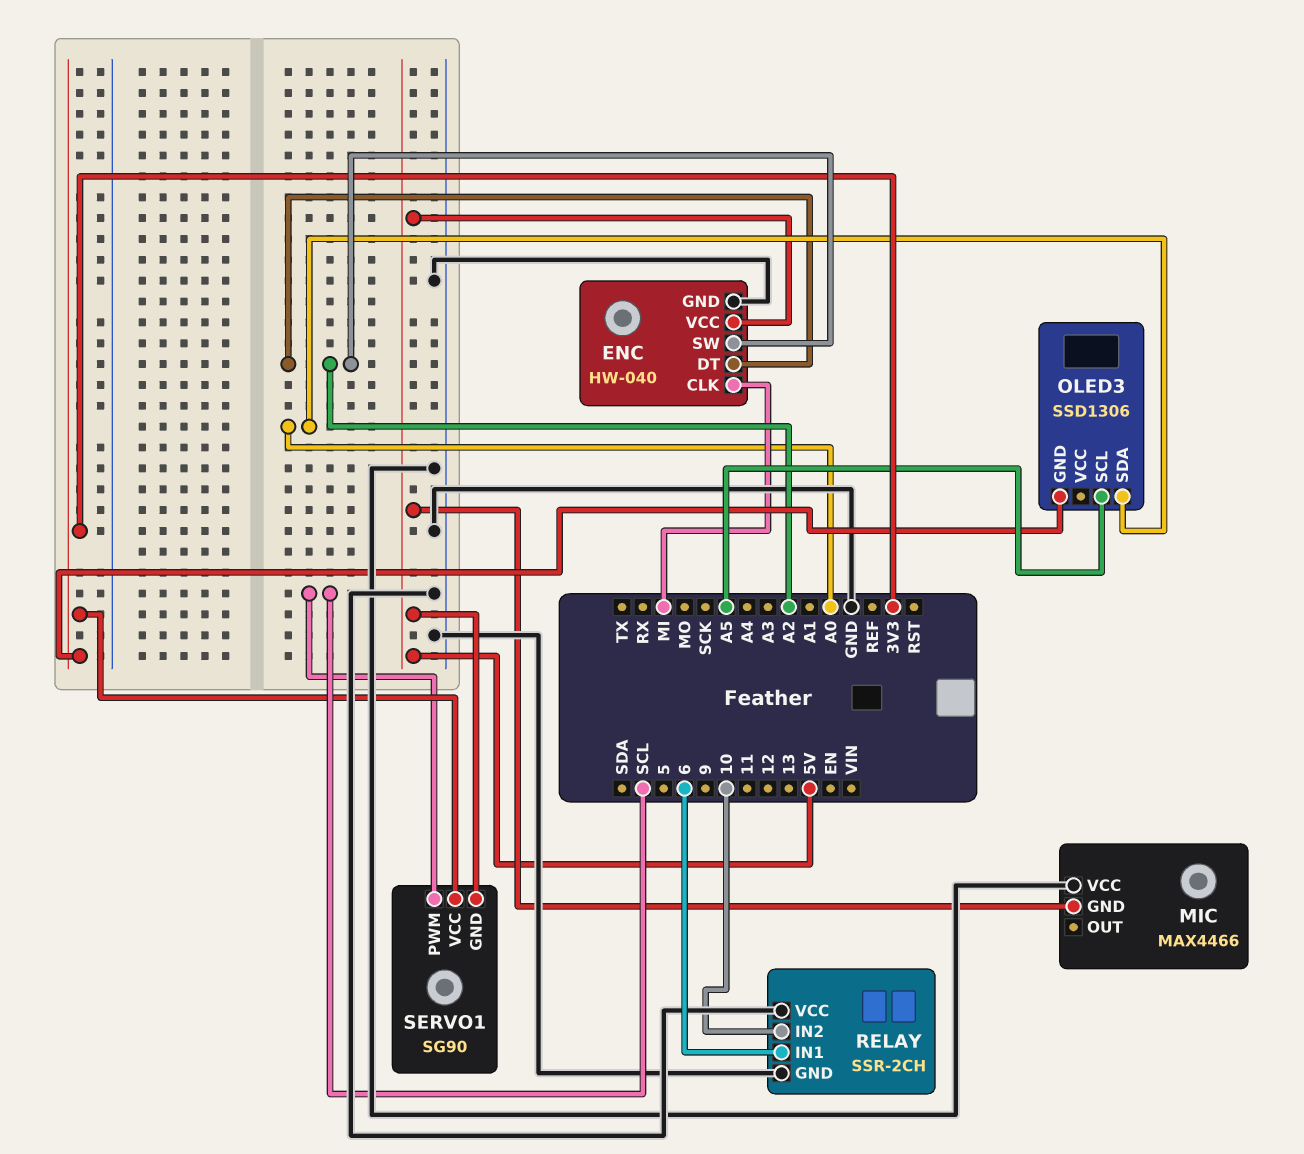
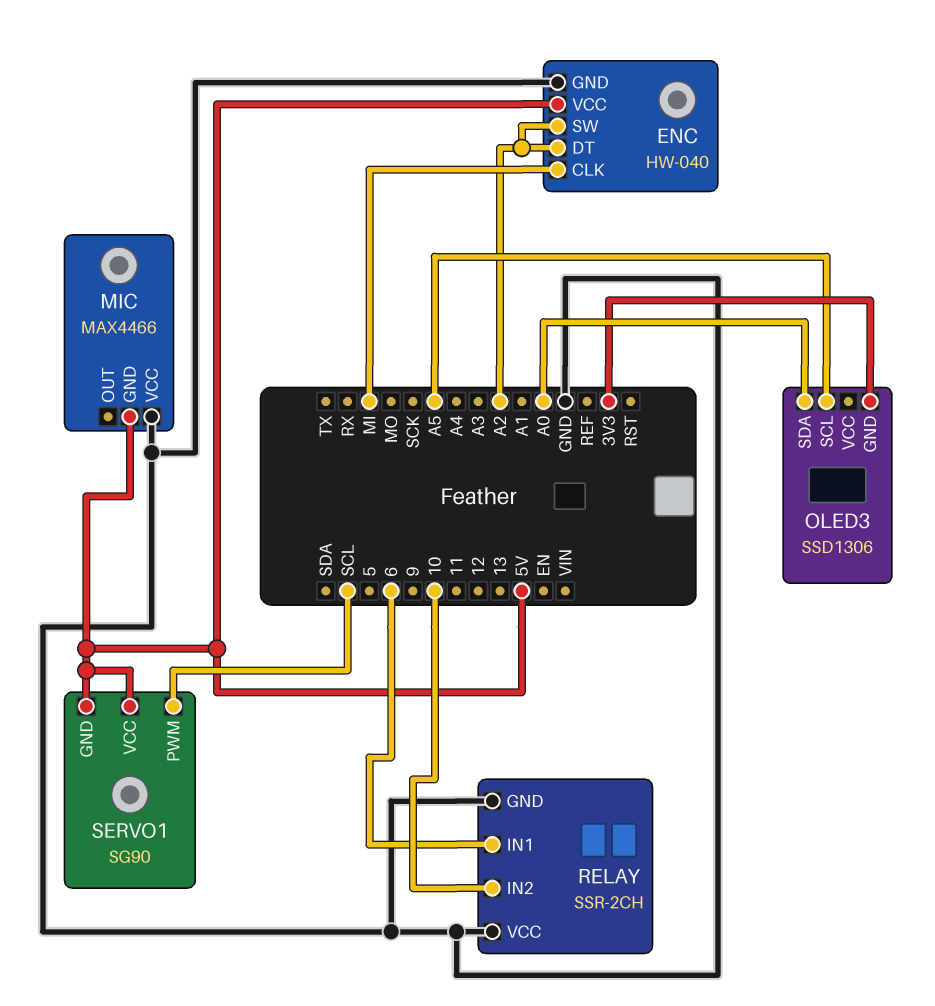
SERVO1 pin VCC: 3V3 -> 5V

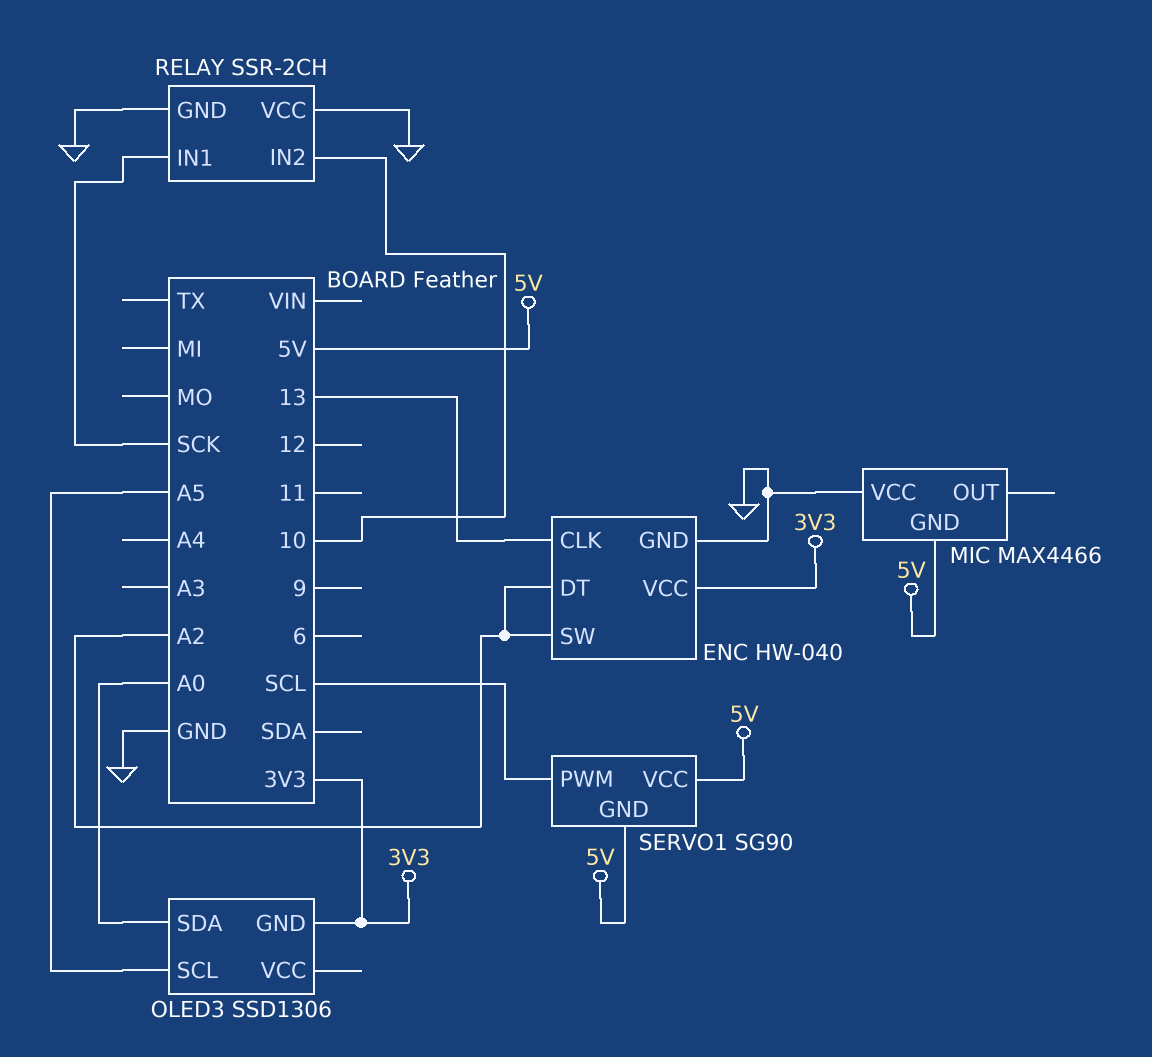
ENC pin CLK: MI -> 13
ENC pin VCC: 5V -> 3V3
RELAY pin IN1: 6 -> SCK

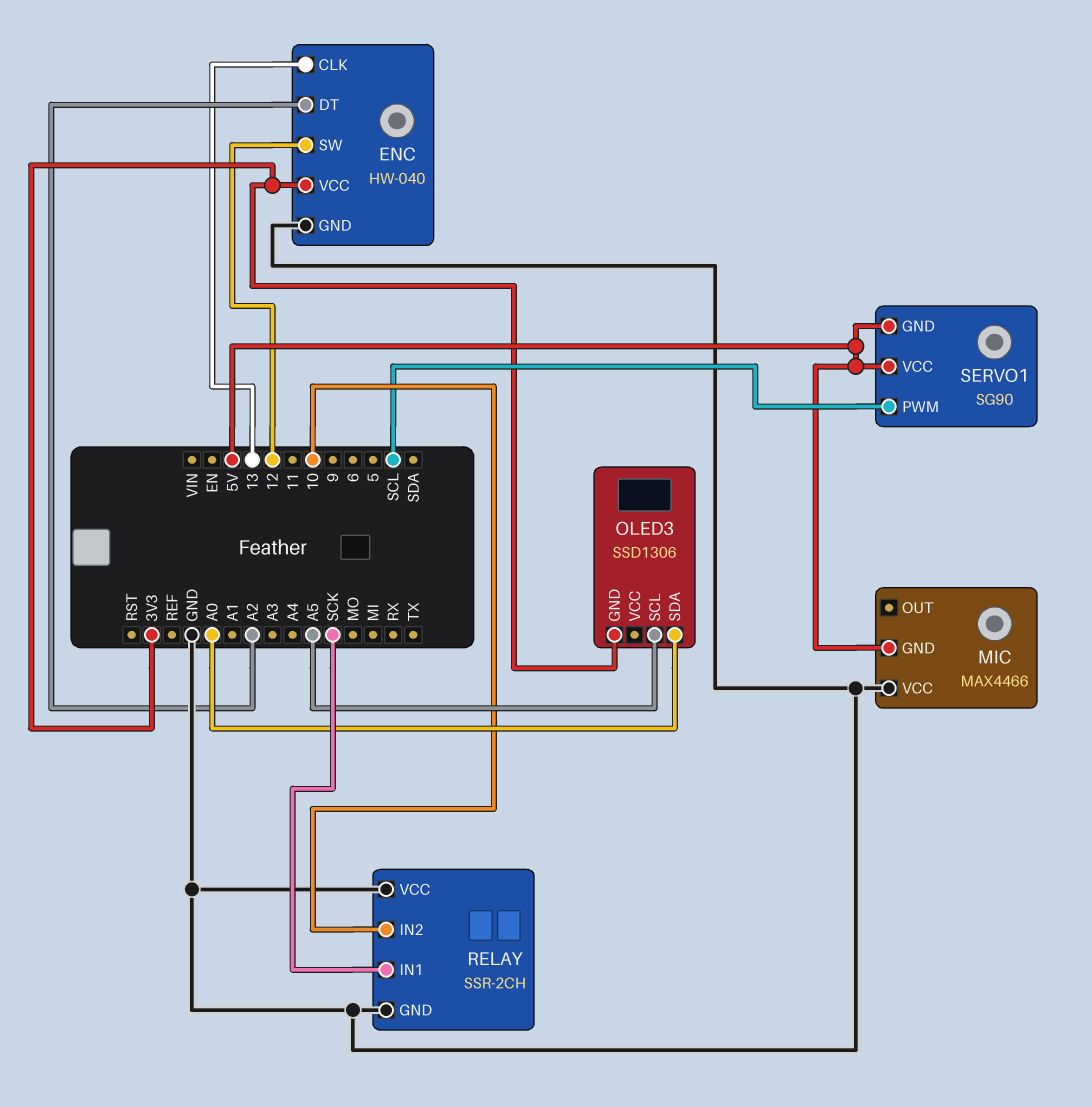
ENC pin SW: A2 -> 12

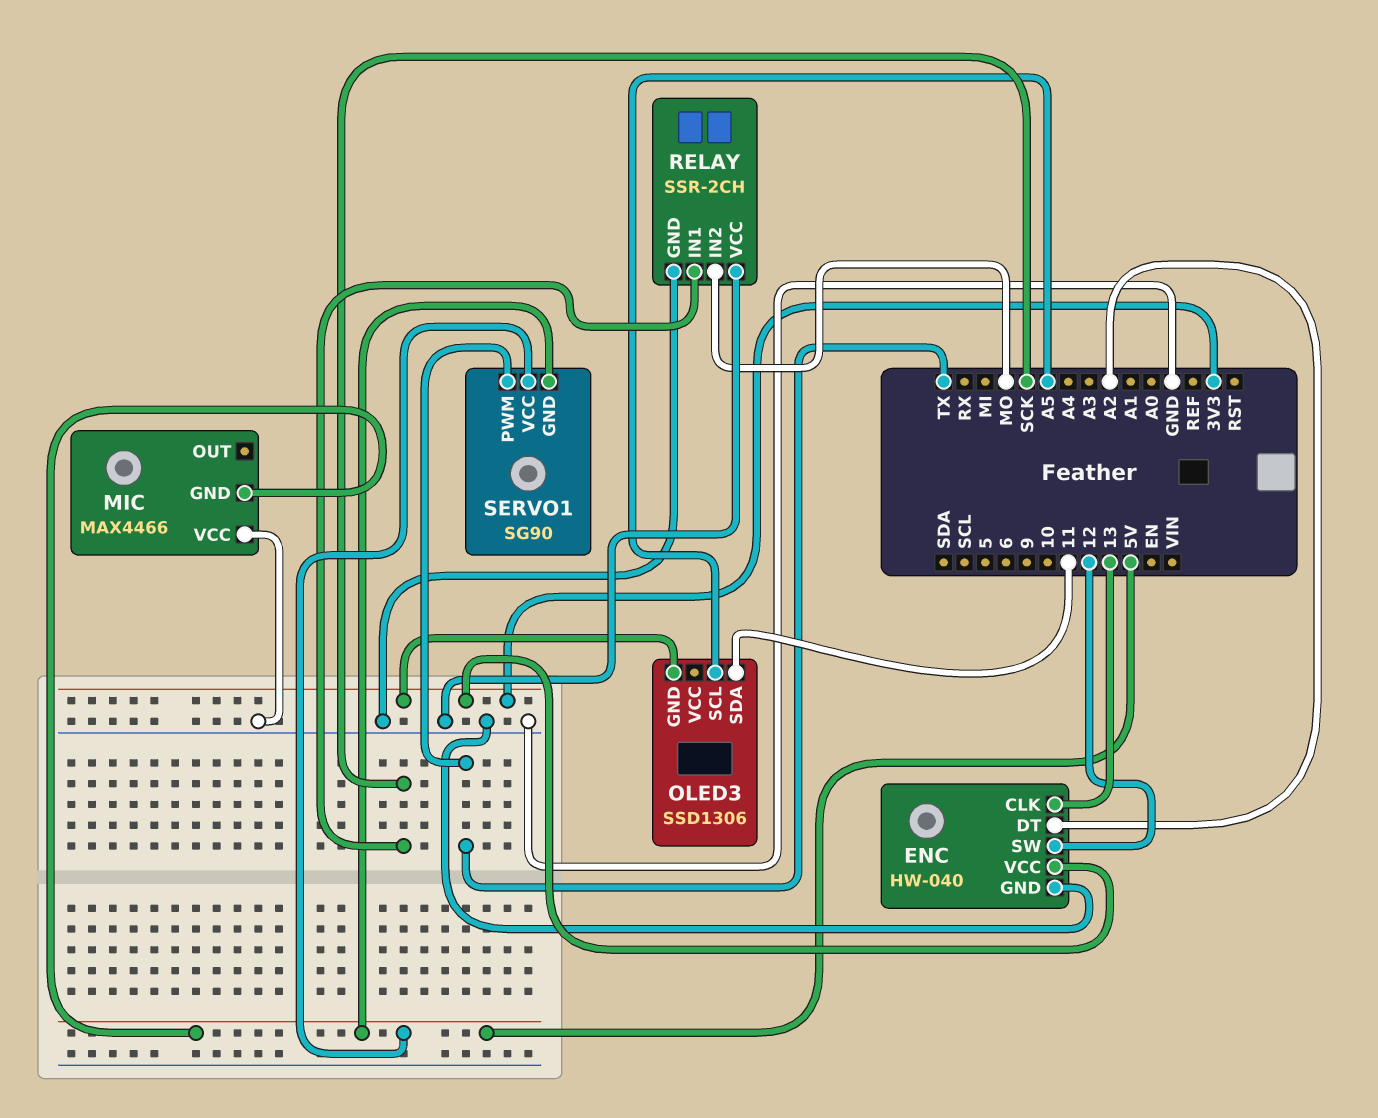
OLED3 pin SDA: A0 -> 11
RELAY pin IN2: 10 -> MO
SERVO1 pin PWM: SCL -> TX

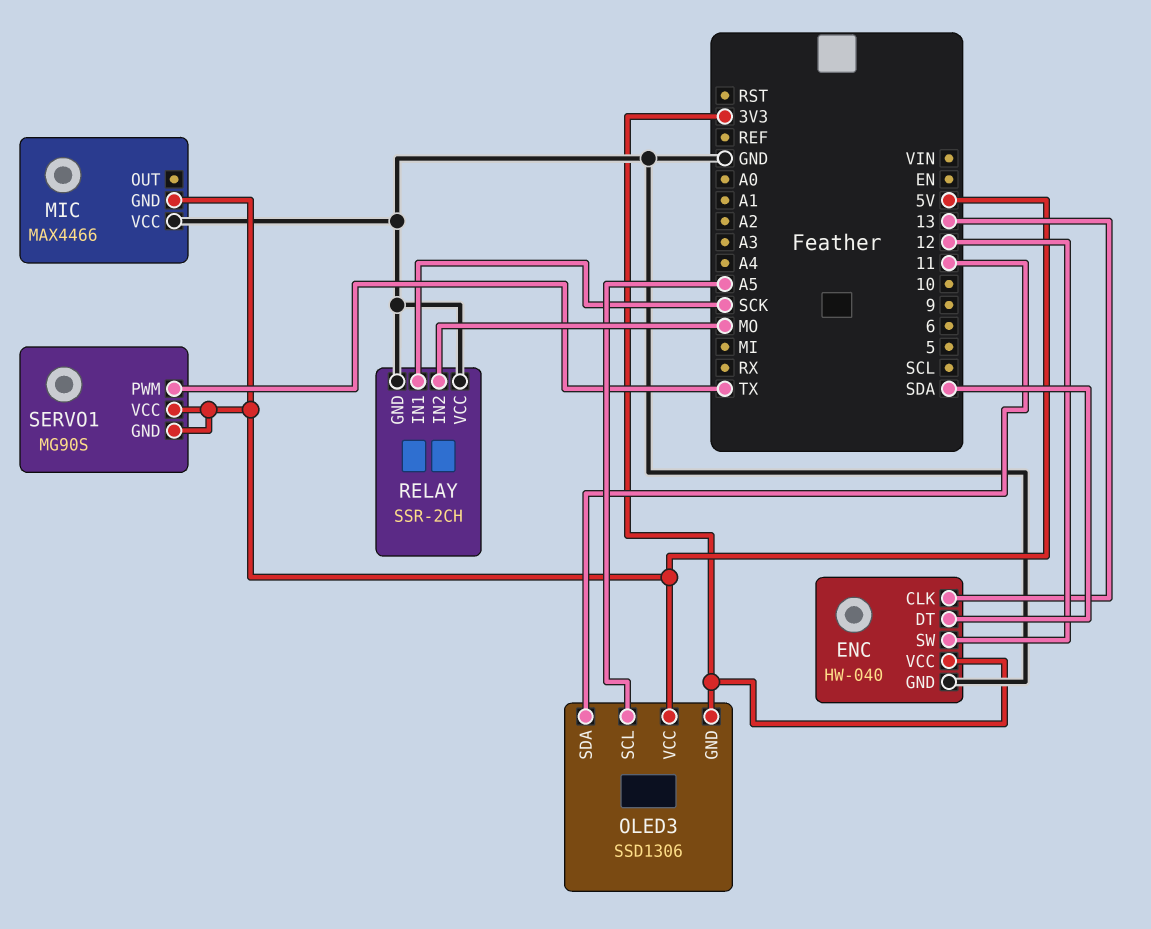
ENC pin DT: A2 -> SDA
OLED3 pin VCC: none -> 5V
SERVO1: SG90 -> MG90S

